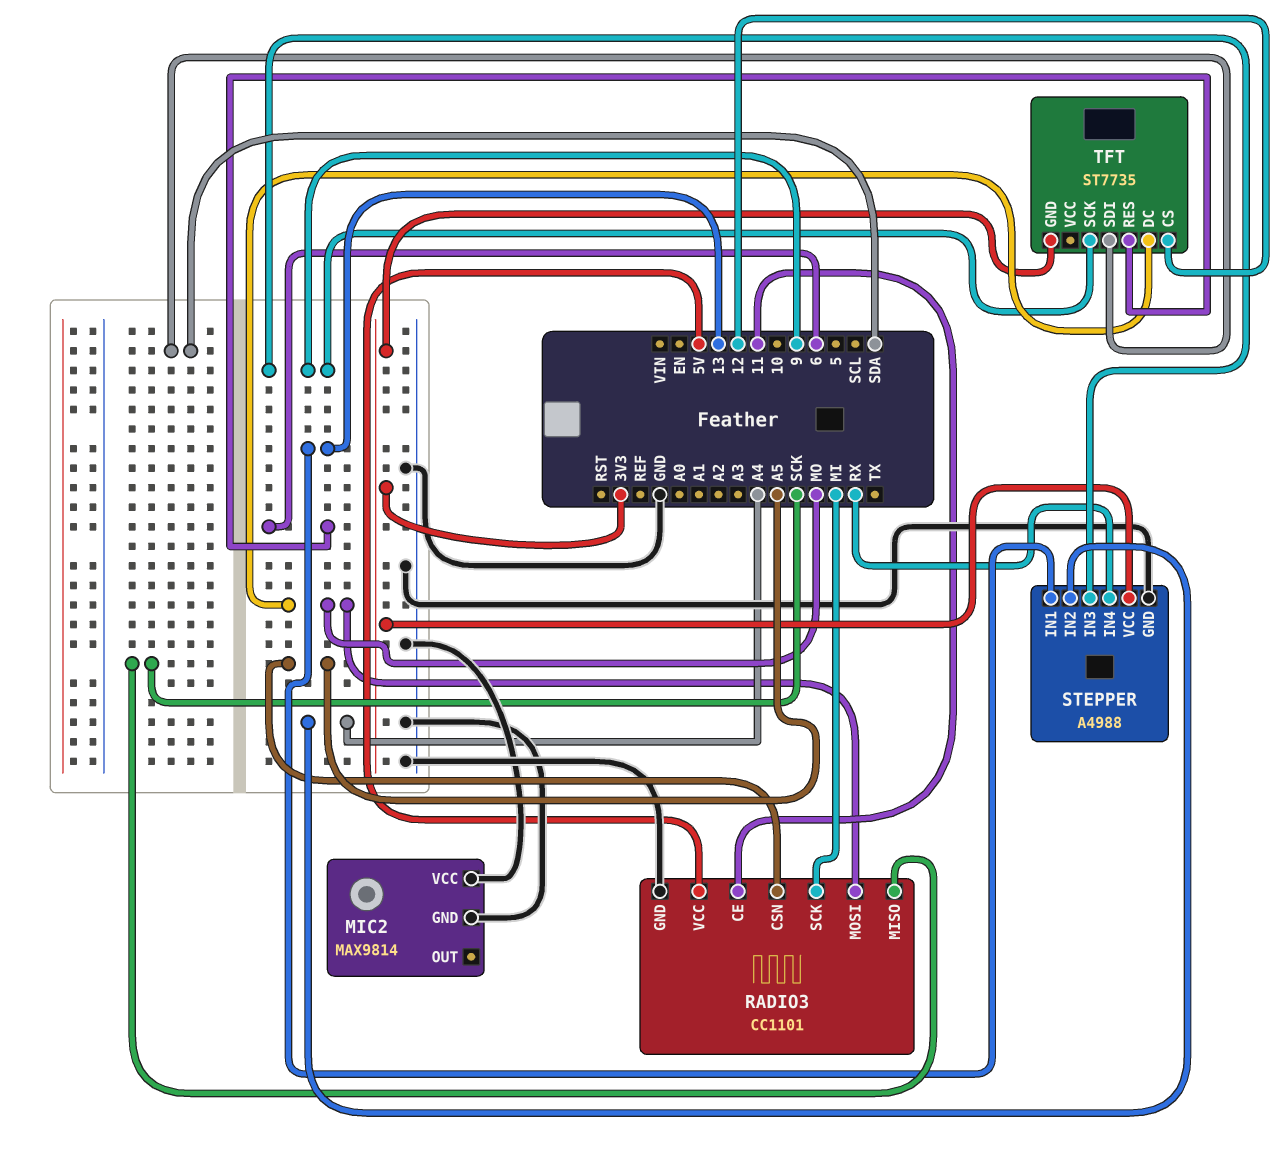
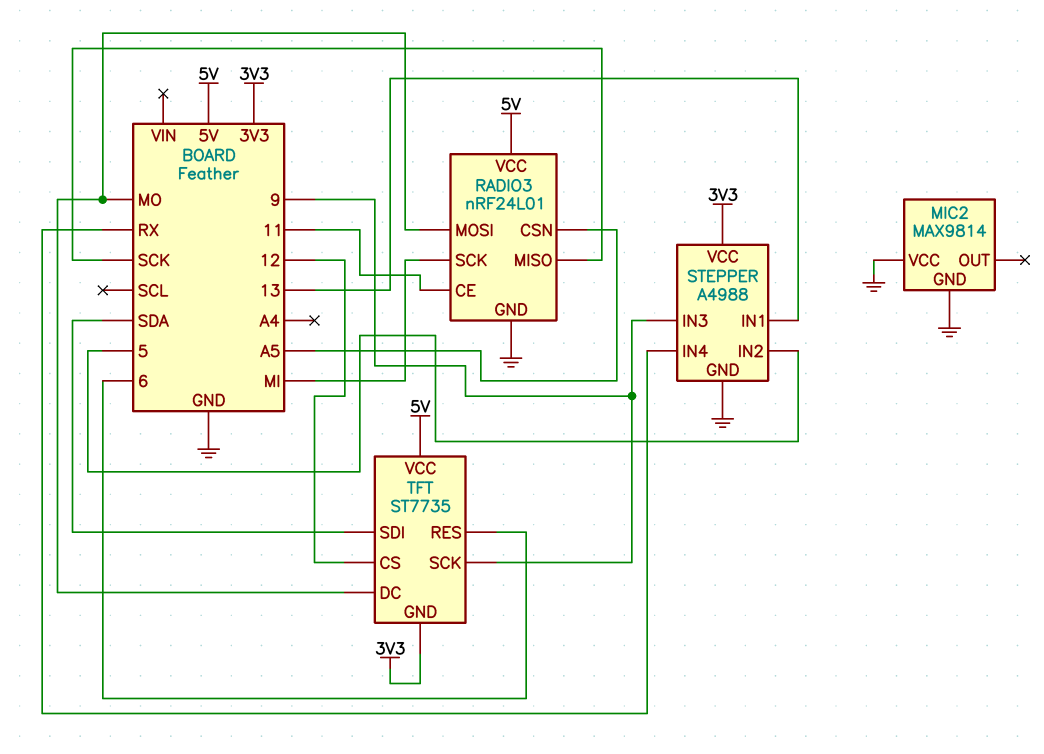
RADIO3: CC1101 -> nRF24L01
STEPPER pin IN2: A4 -> 5
TFT pin VCC: none -> 5V

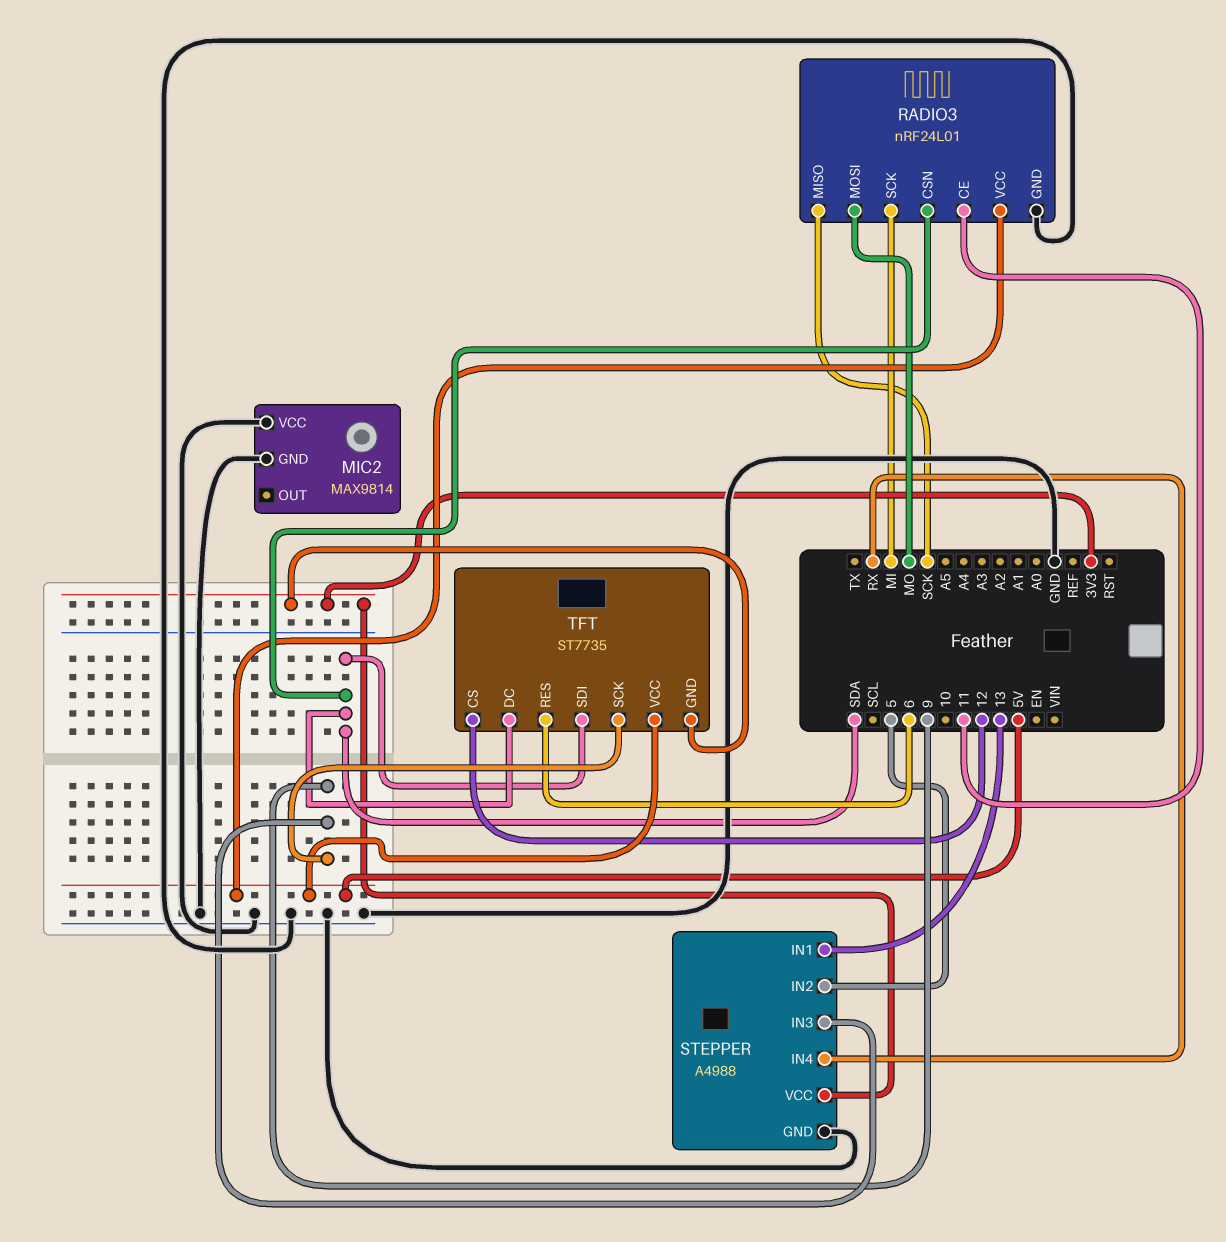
RADIO3 pin CSN: A5 -> SDA
TFT pin DC: MO -> SDA

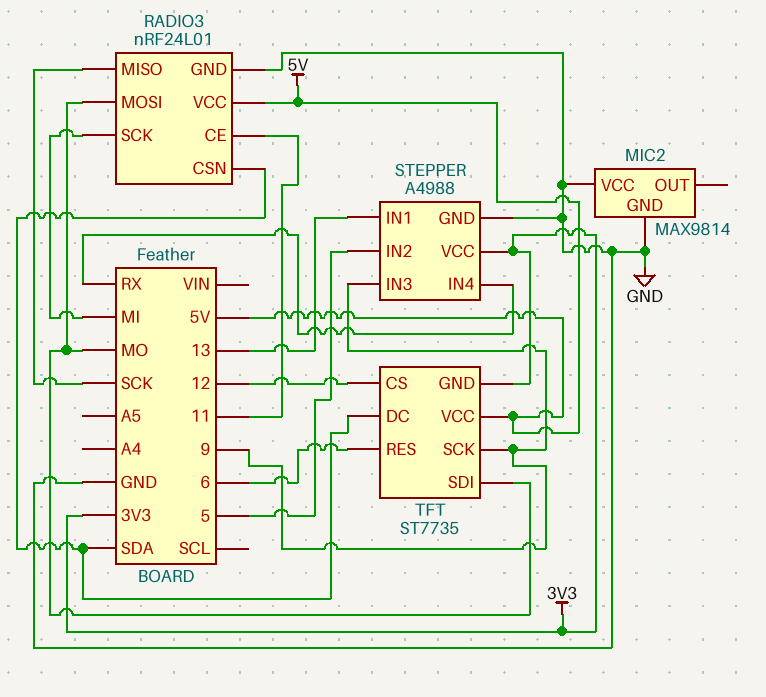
TFT pin SDI: SDA -> MO

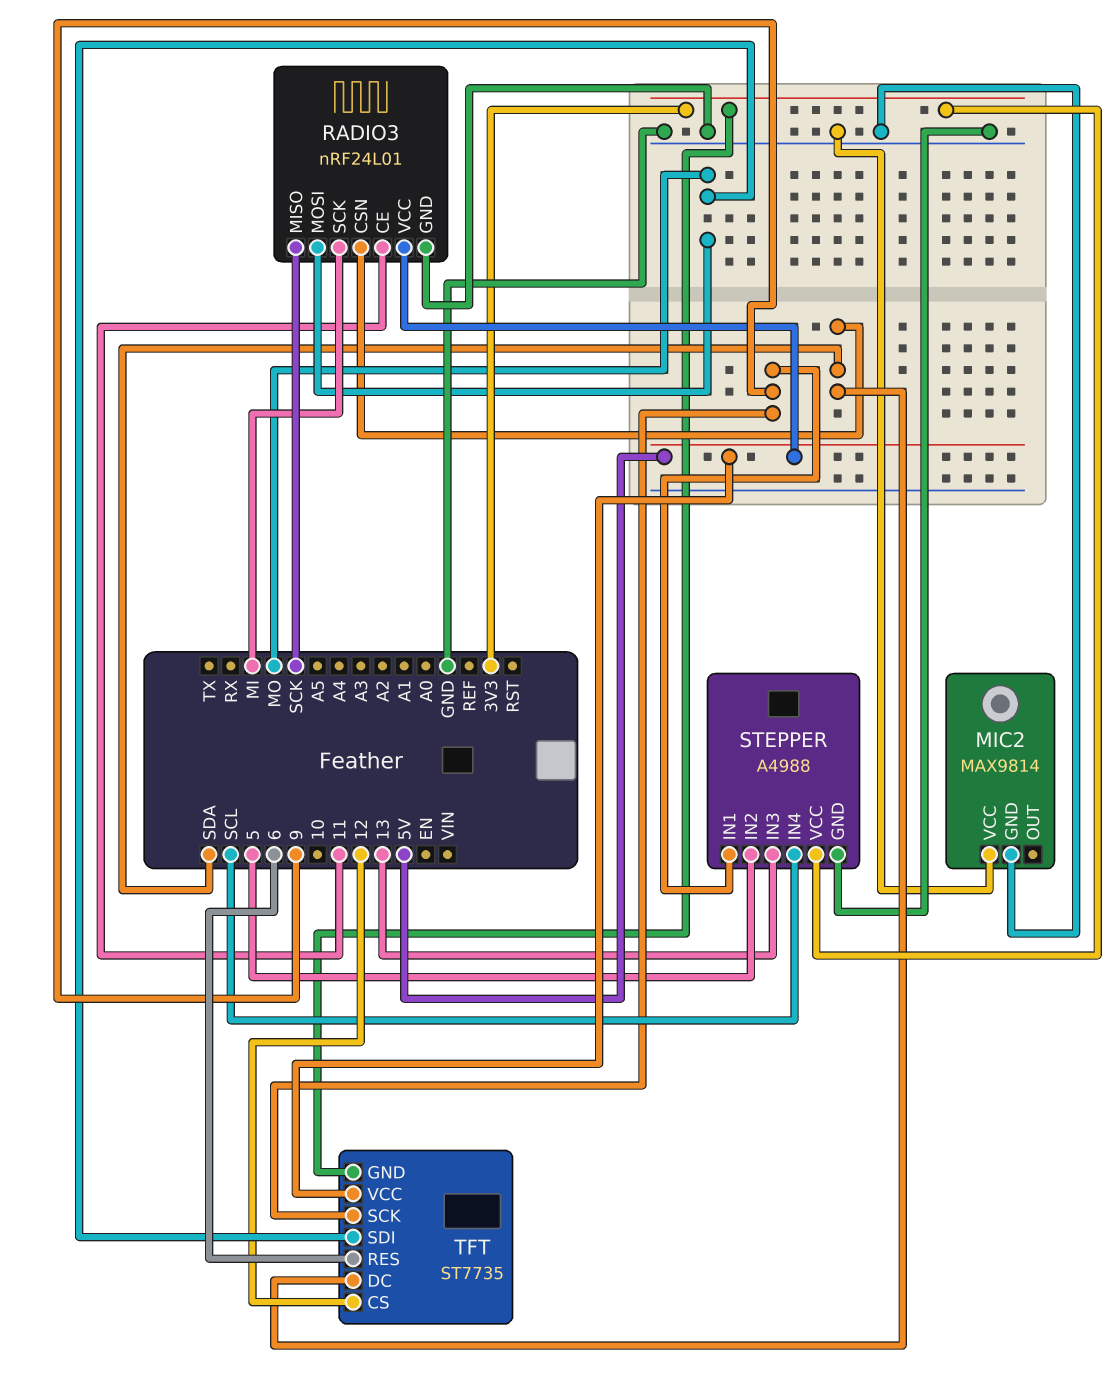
STEPPER pin IN1: 13 -> 9
STEPPER pin IN3: 9 -> 13
STEPPER pin IN4: RX -> SCL

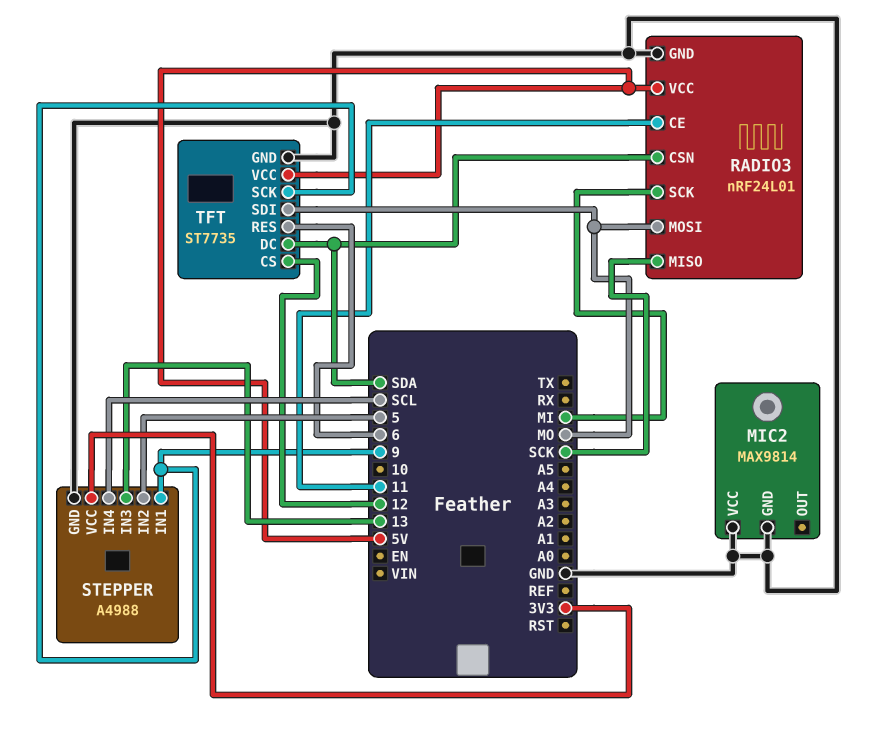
TFT pin GND: 3V3 -> GND

